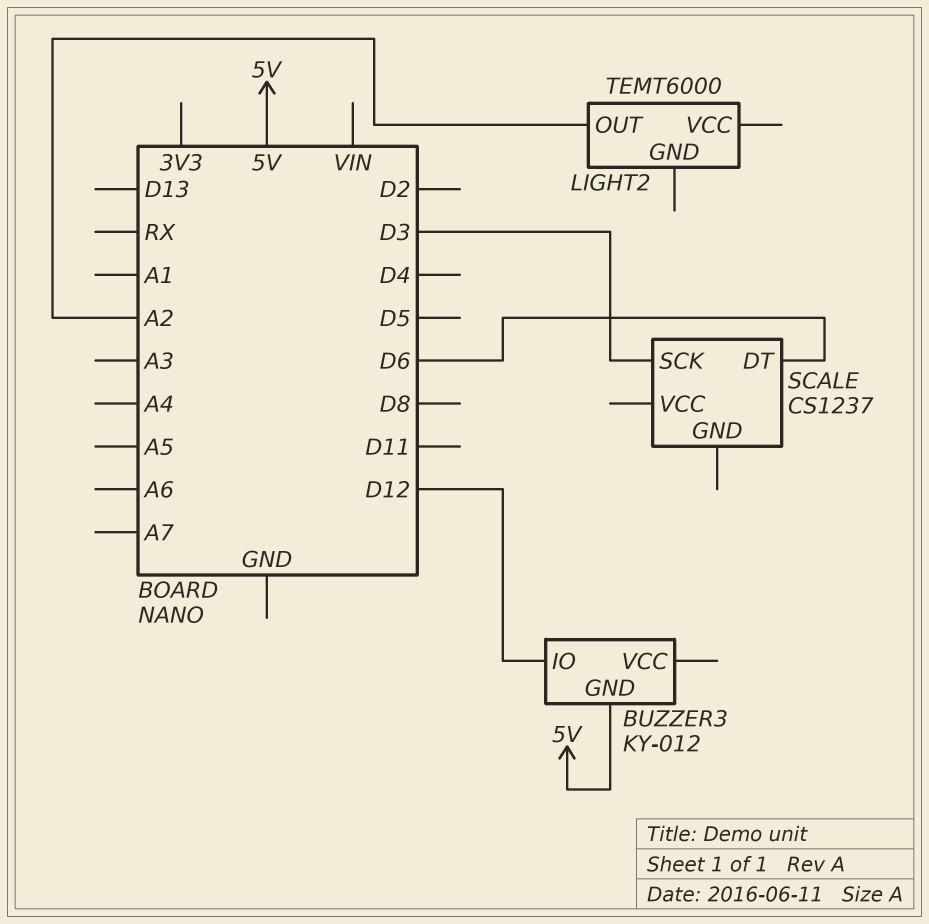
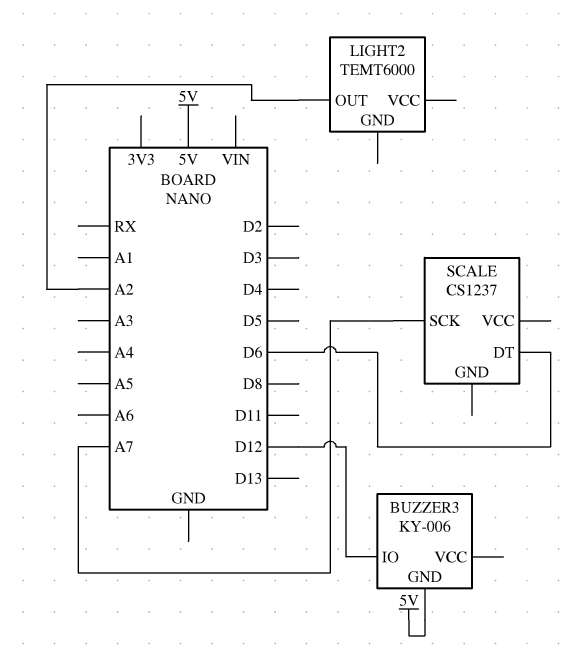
BUZZER3: KY-012 -> KY-006
SCALE pin SCK: D3 -> A7

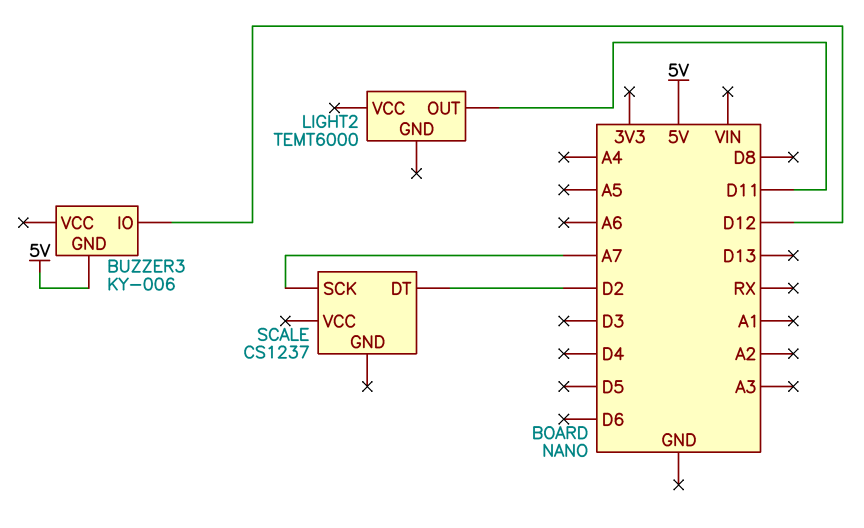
LIGHT2 pin OUT: A2 -> D11
SCALE pin DT: D6 -> D2

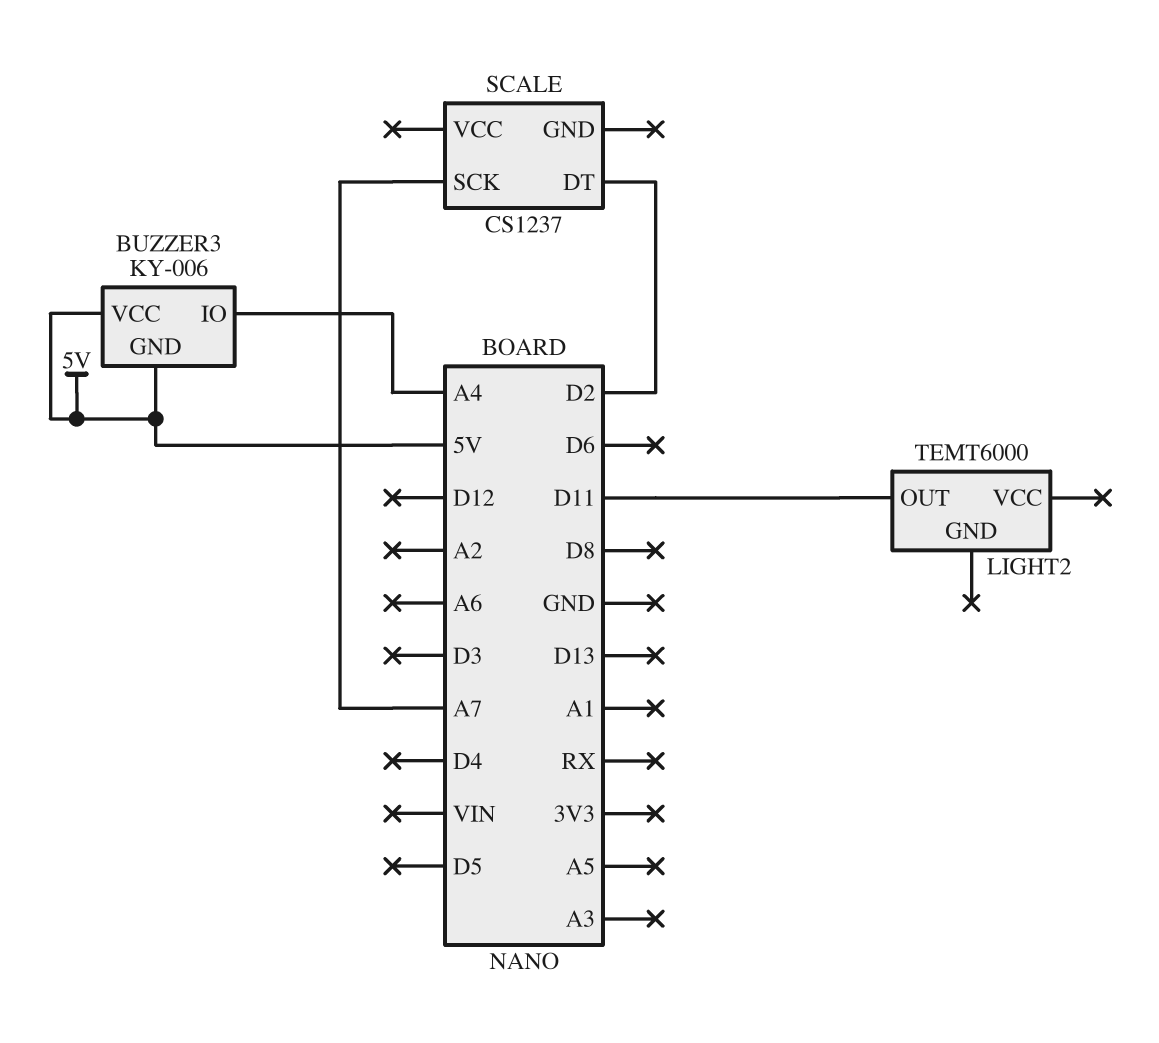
BUZZER3 pin IO: D12 -> A4
BUZZER3 pin VCC: none -> 5V

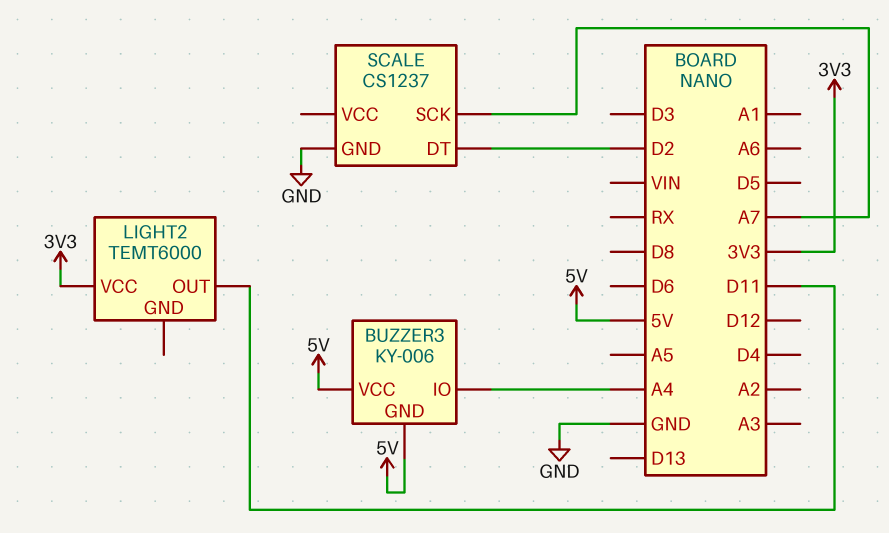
LIGHT2 pin VCC: none -> 3V3
SCALE pin GND: none -> GND

